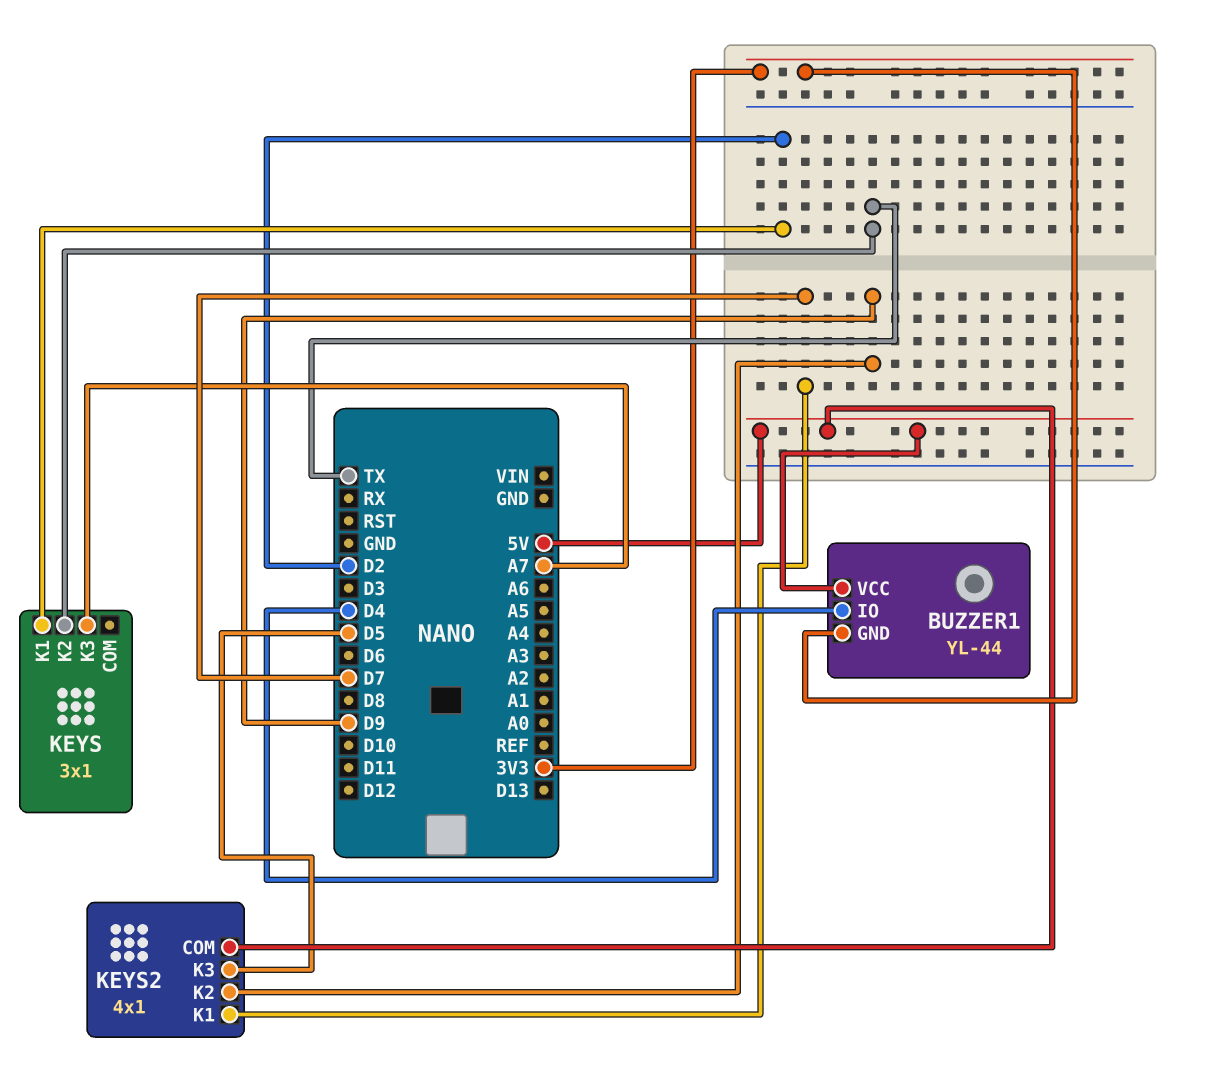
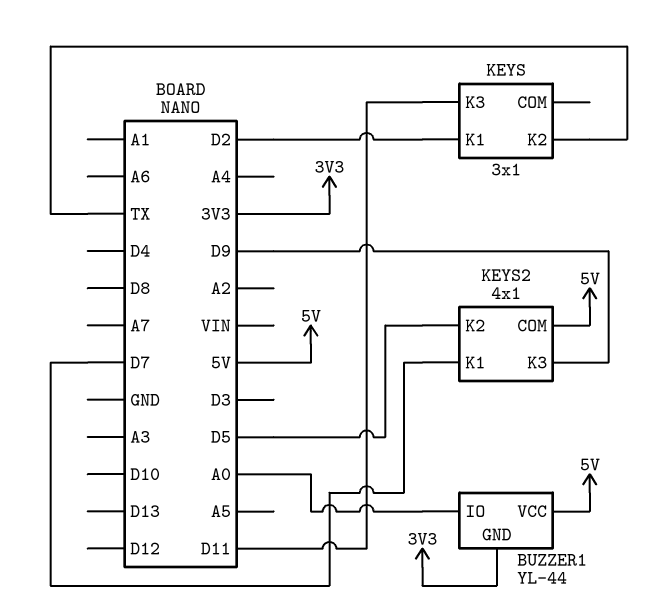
BUZZER1 pin IO: D4 -> A0
KEYS pin K3: A7 -> D11
KEYS2 pin K2: D9 -> D5
KEYS2 pin K3: D5 -> D9

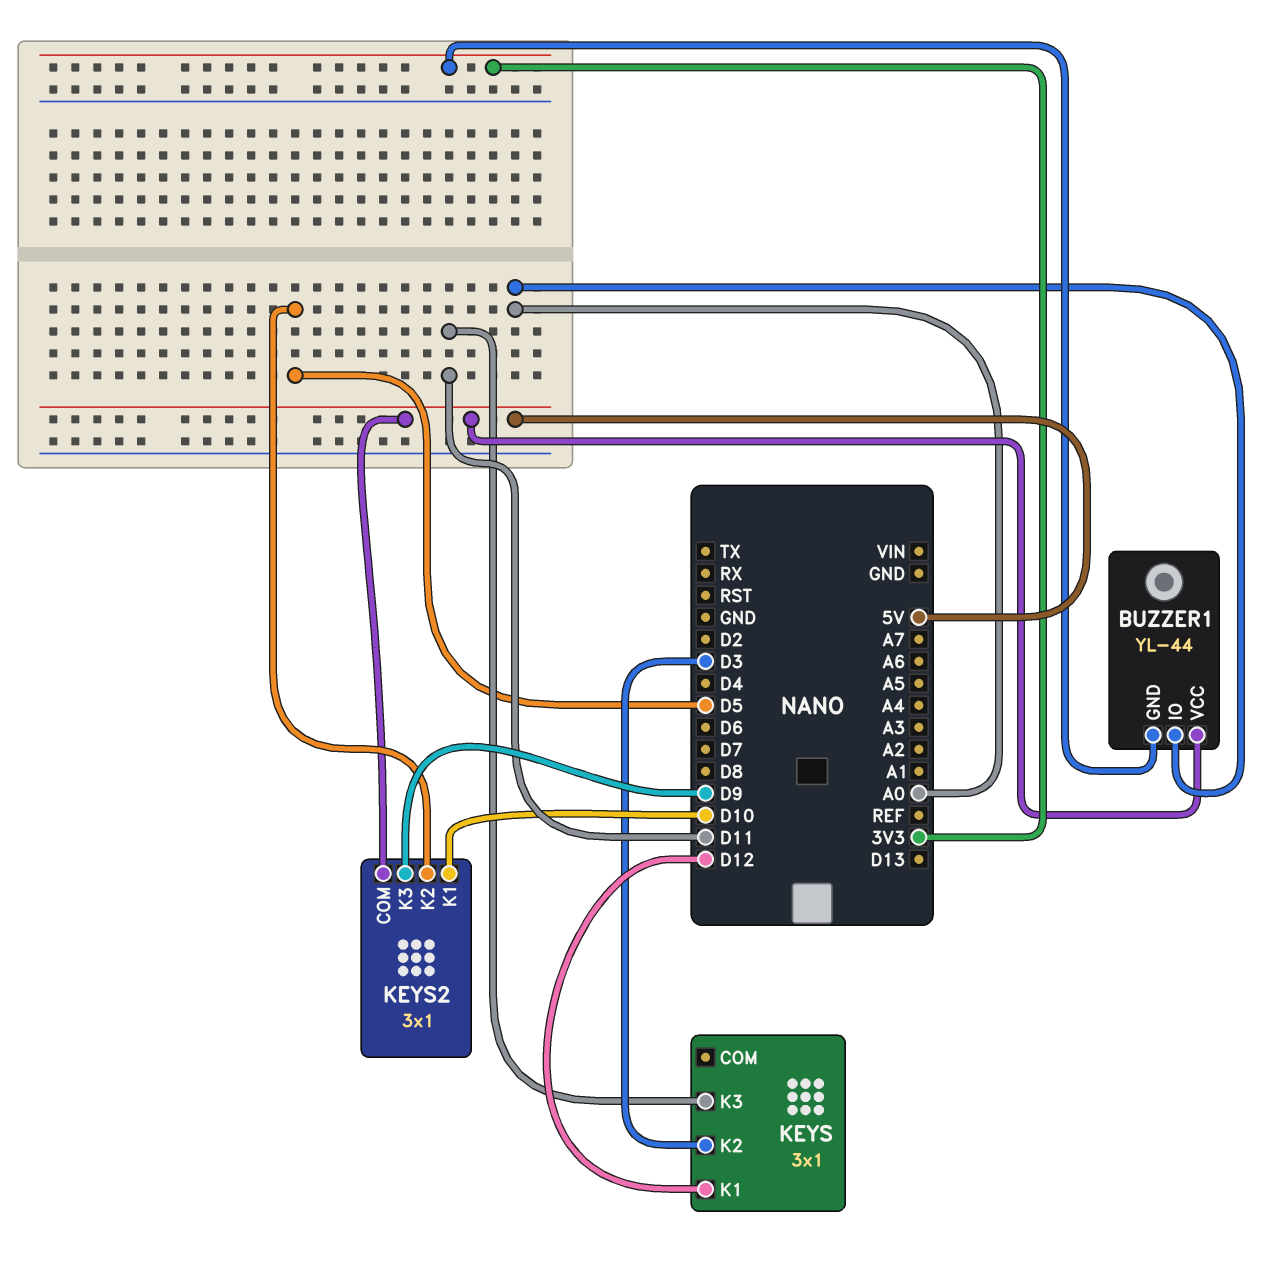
KEYS pin K1: D2 -> D12
KEYS pin K2: TX -> D3
KEYS2: 4x1 -> 3x1
KEYS2 pin K1: D7 -> D10

